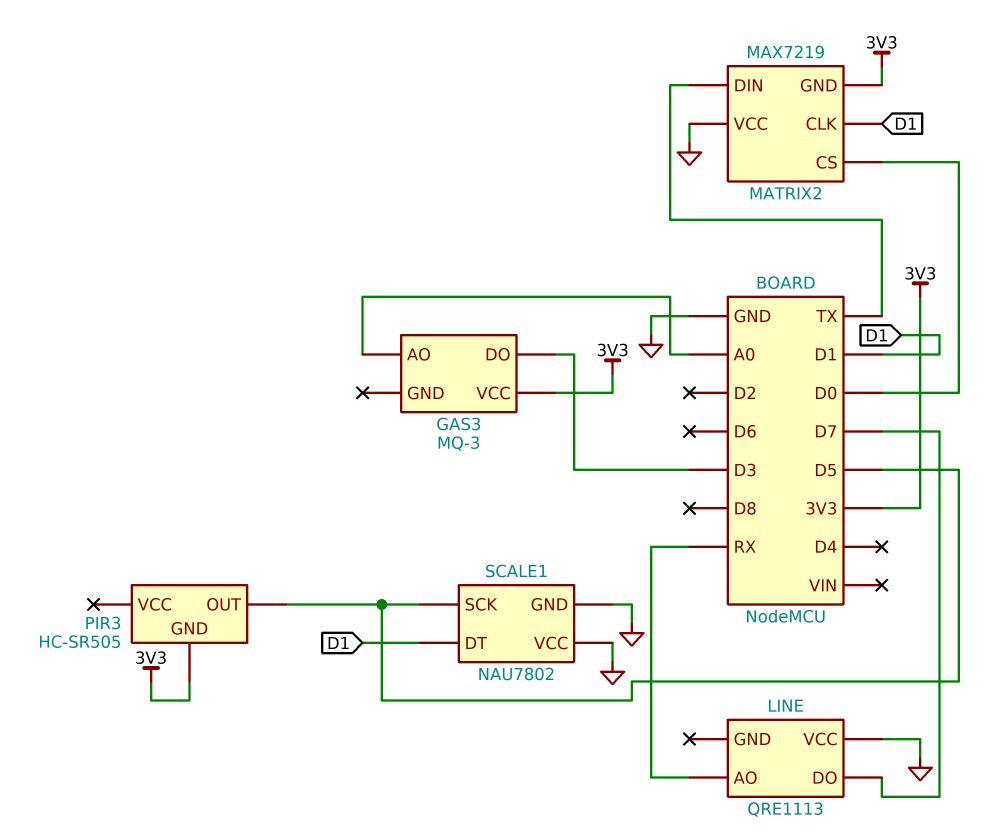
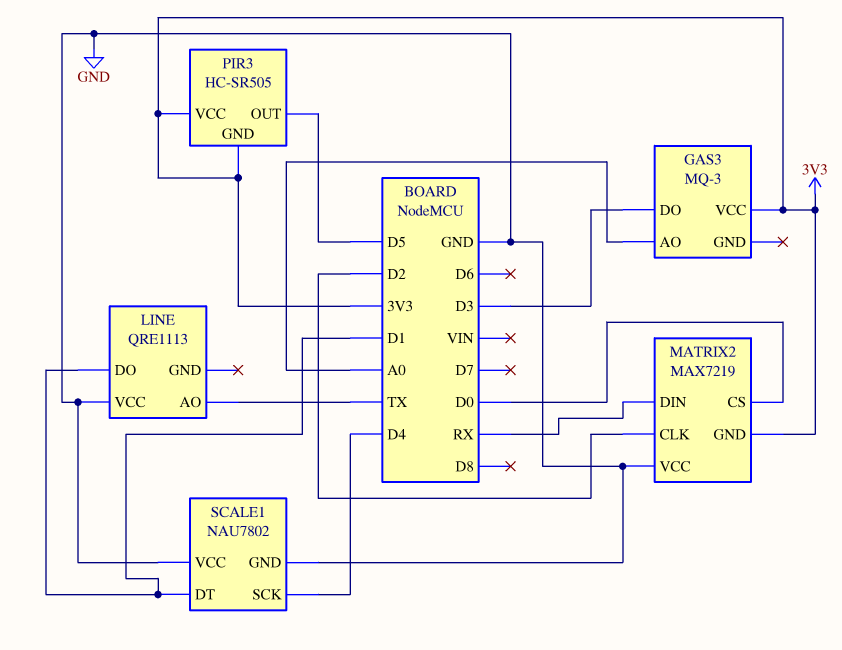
LINE pin AO: RX -> TX
LINE pin DO: D7 -> D1
MATRIX2 pin CLK: D1 -> D2
MATRIX2 pin DIN: TX -> RX
PIR3 pin VCC: none -> 3V3
SCALE1 pin SCK: D5 -> D4

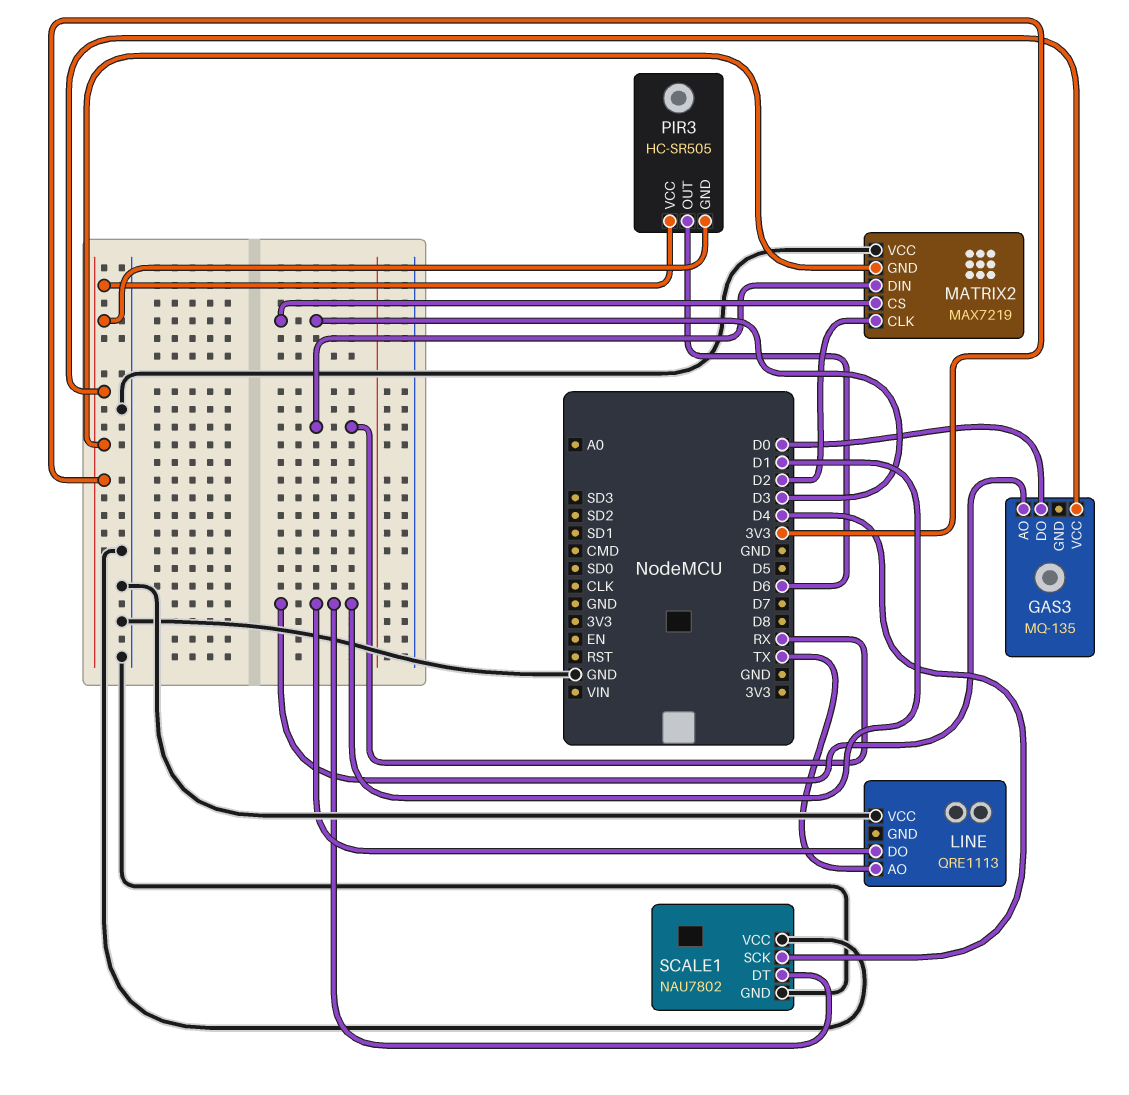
GAS3: MQ-3 -> MQ-135
GAS3 pin AO: A0 -> D1
GAS3 pin DO: D3 -> D0
MATRIX2 pin CS: D0 -> D3
PIR3 pin OUT: D5 -> D6

